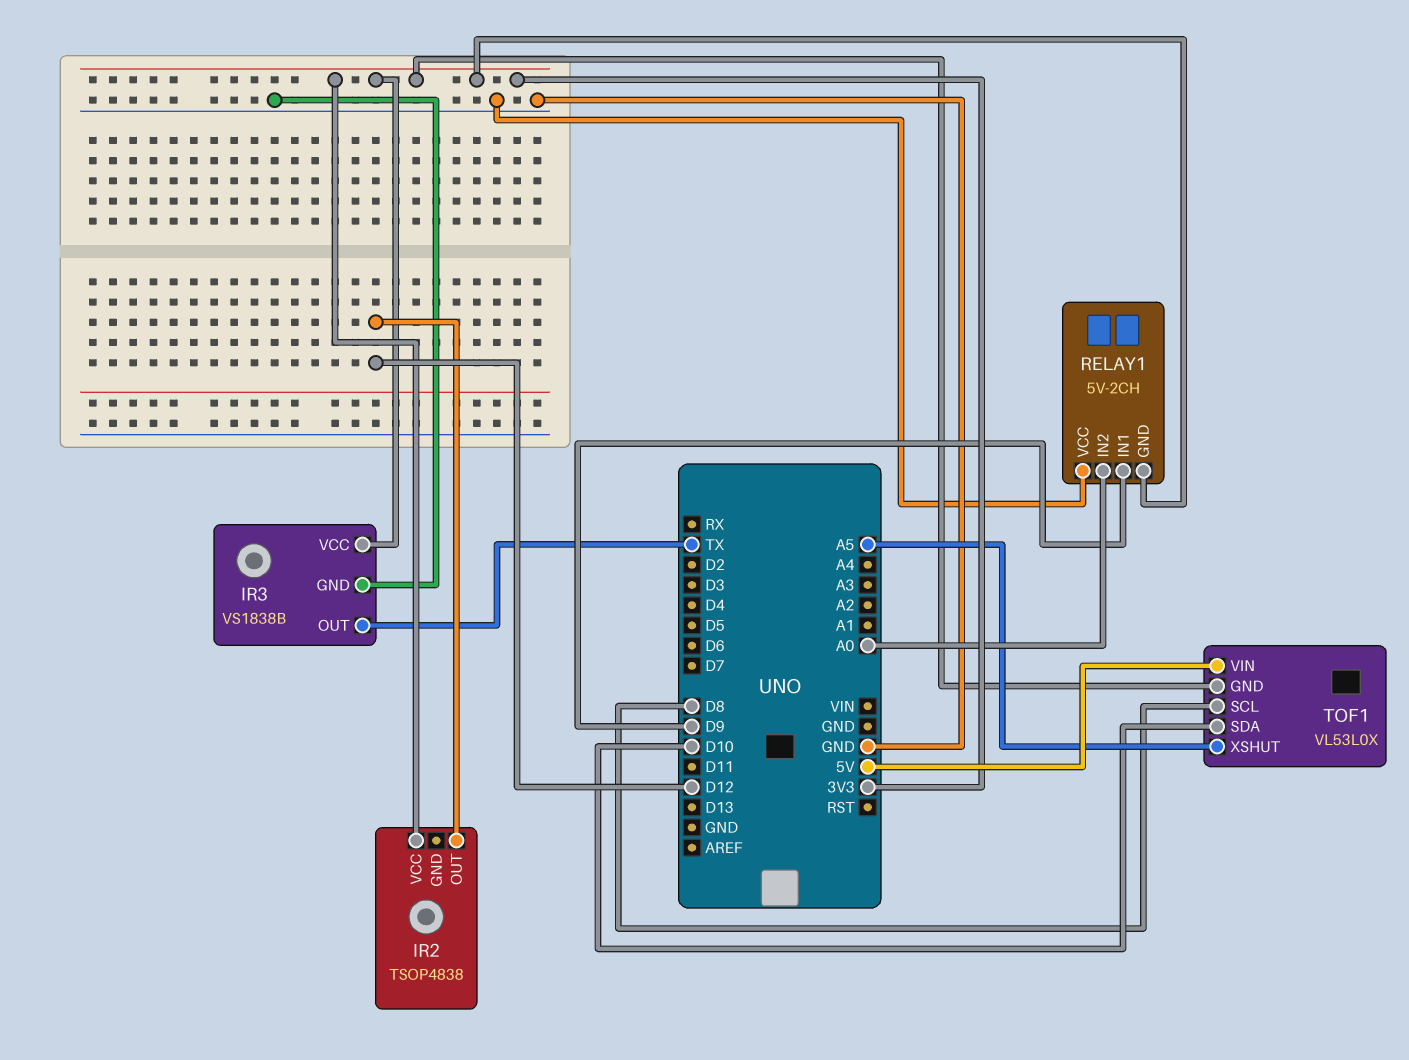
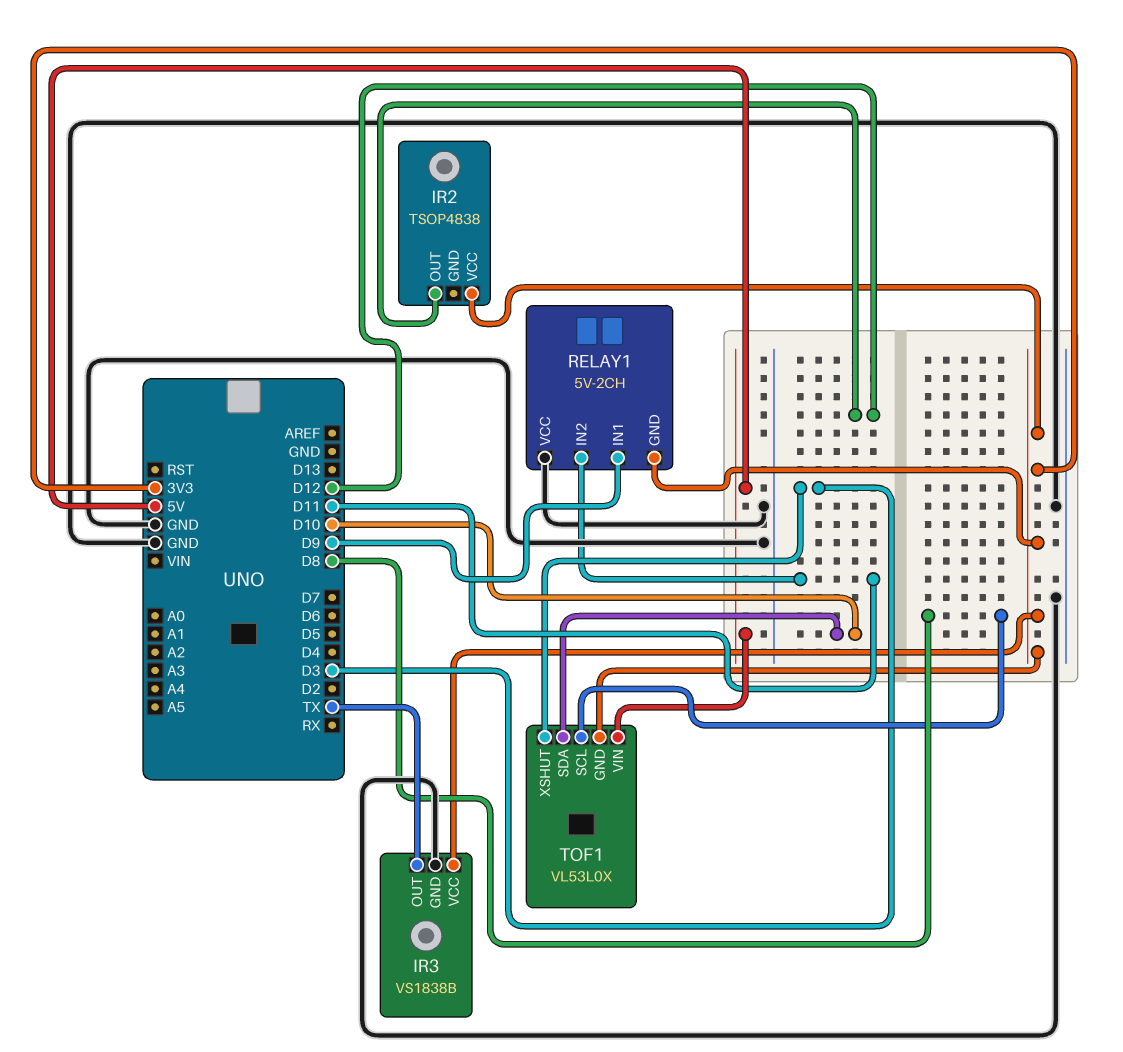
RELAY1 pin IN2: A0 -> D11
TOF1 pin XSHUT: A5 -> D3

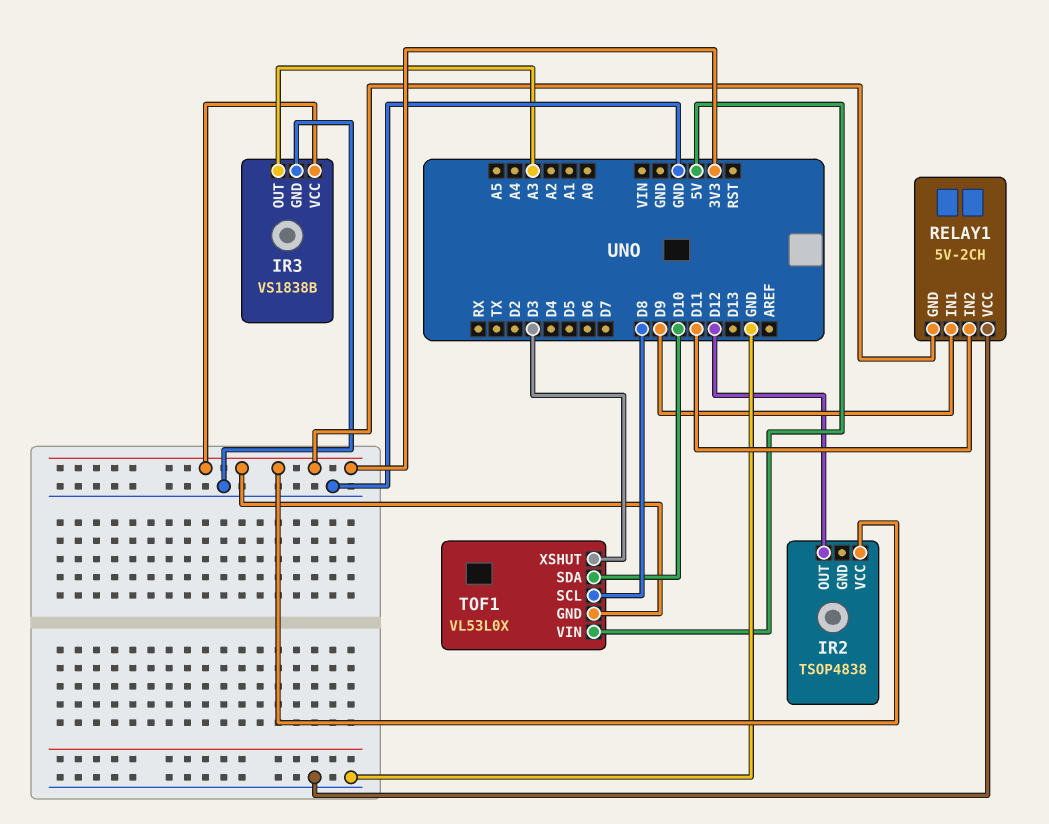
IR3 pin OUT: TX -> A3

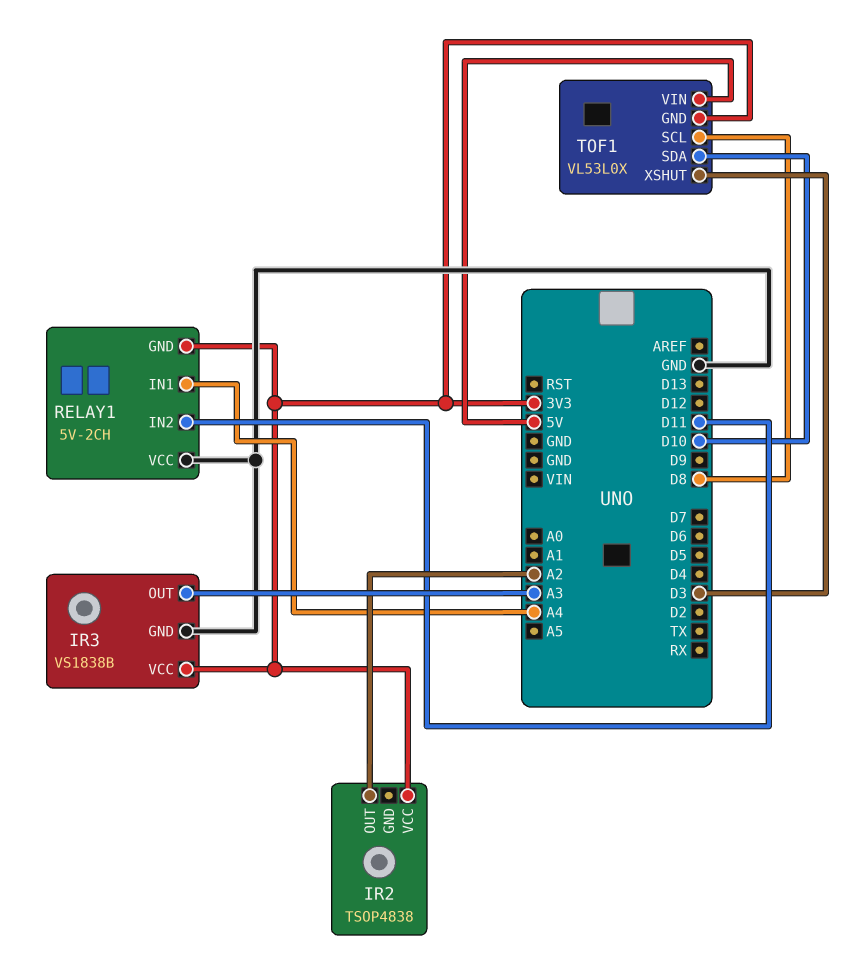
IR2 pin OUT: D12 -> A2
RELAY1 pin IN1: D9 -> A4

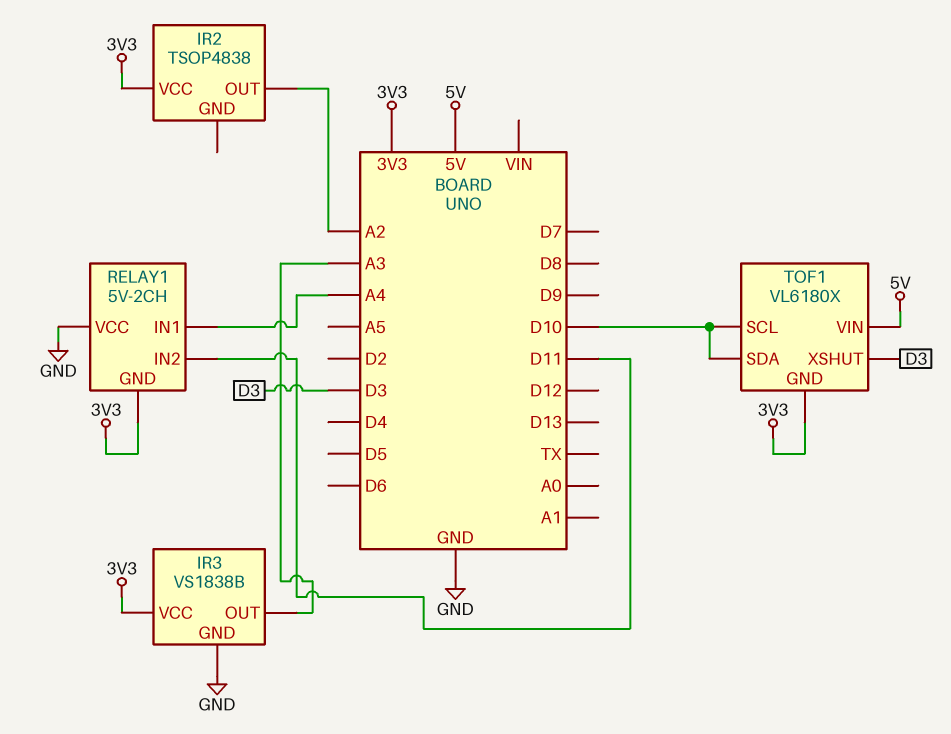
TOF1: VL53L0X -> VL6180X
TOF1 pin SCL: D8 -> D10

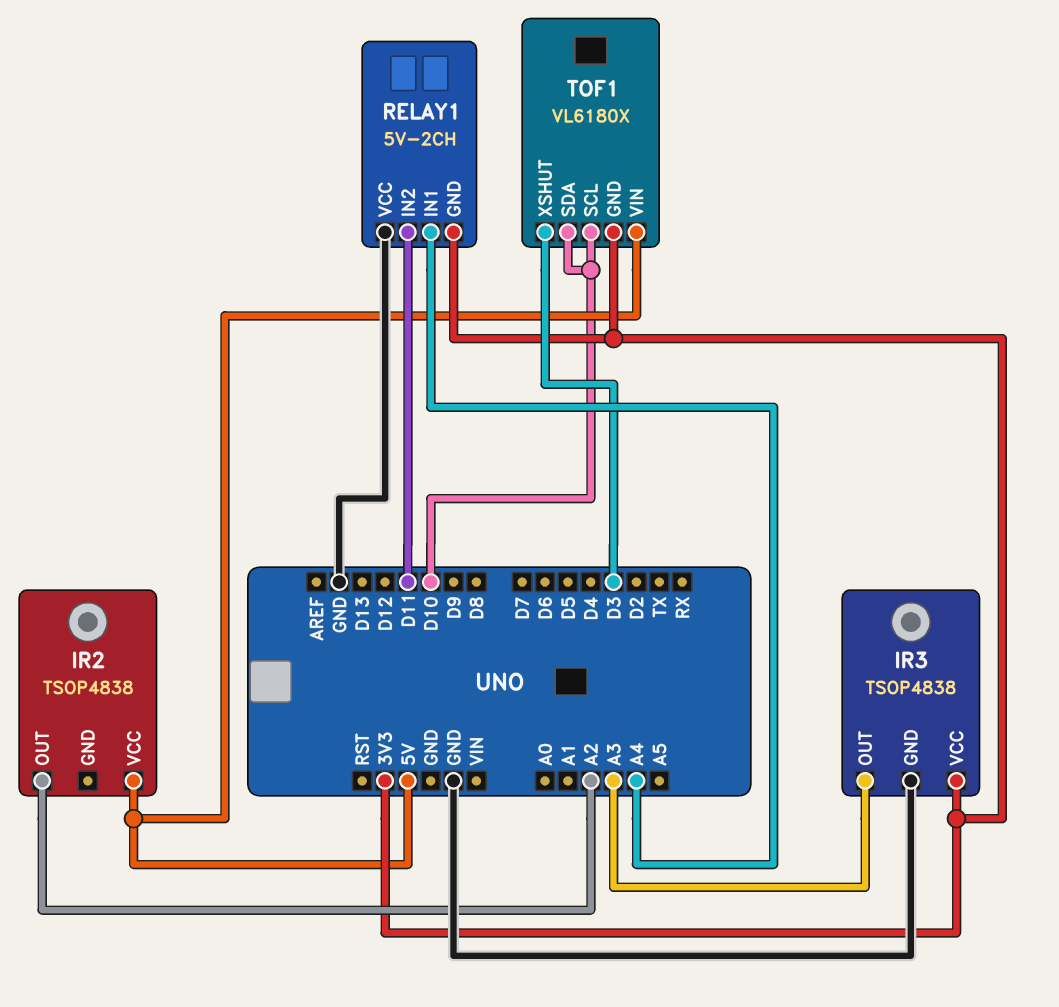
IR2 pin VCC: 3V3 -> 5V
IR3: VS1838B -> TSOP4838

